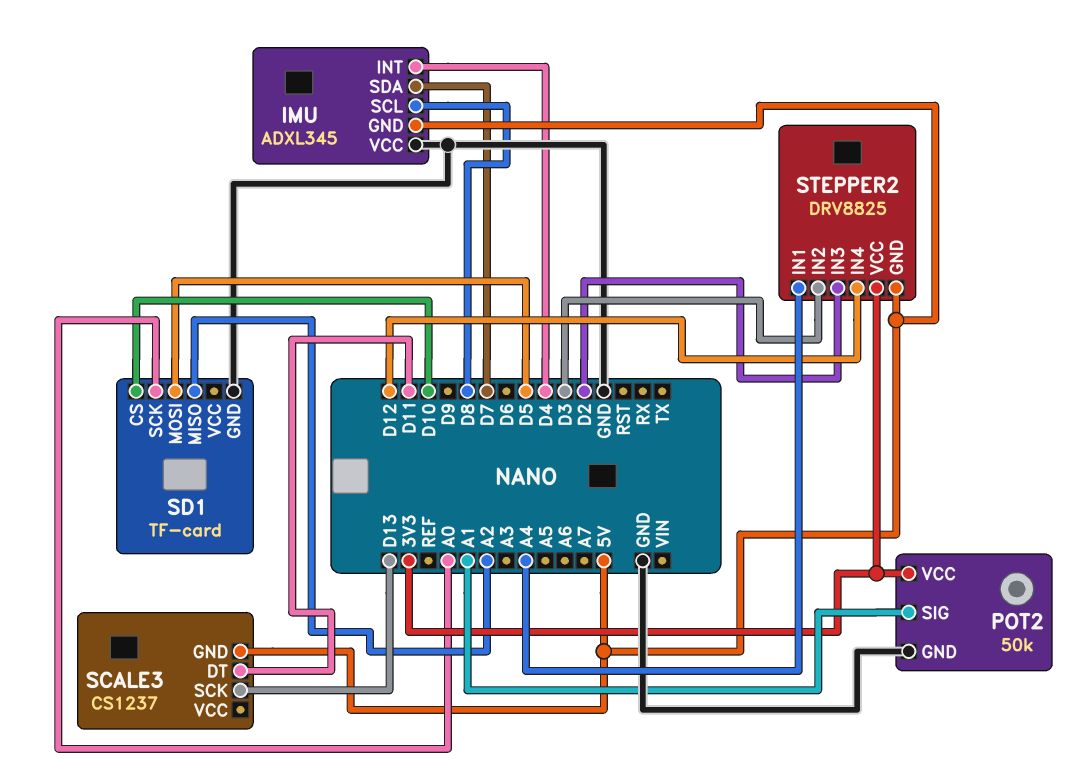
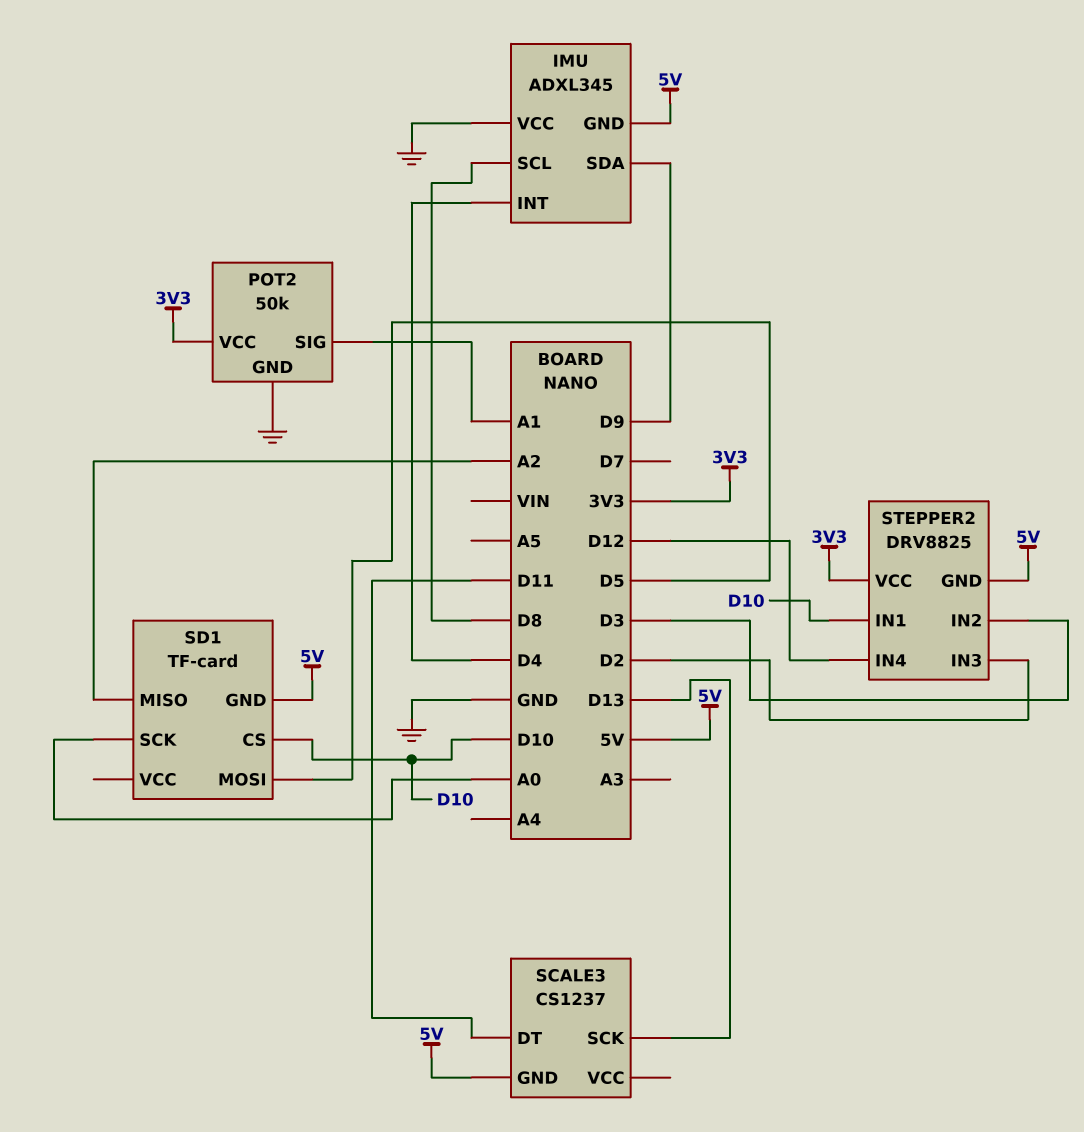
IMU pin SDA: D7 -> D9
SD1 pin GND: GND -> 5V
STEPPER2 pin IN1: A4 -> D10

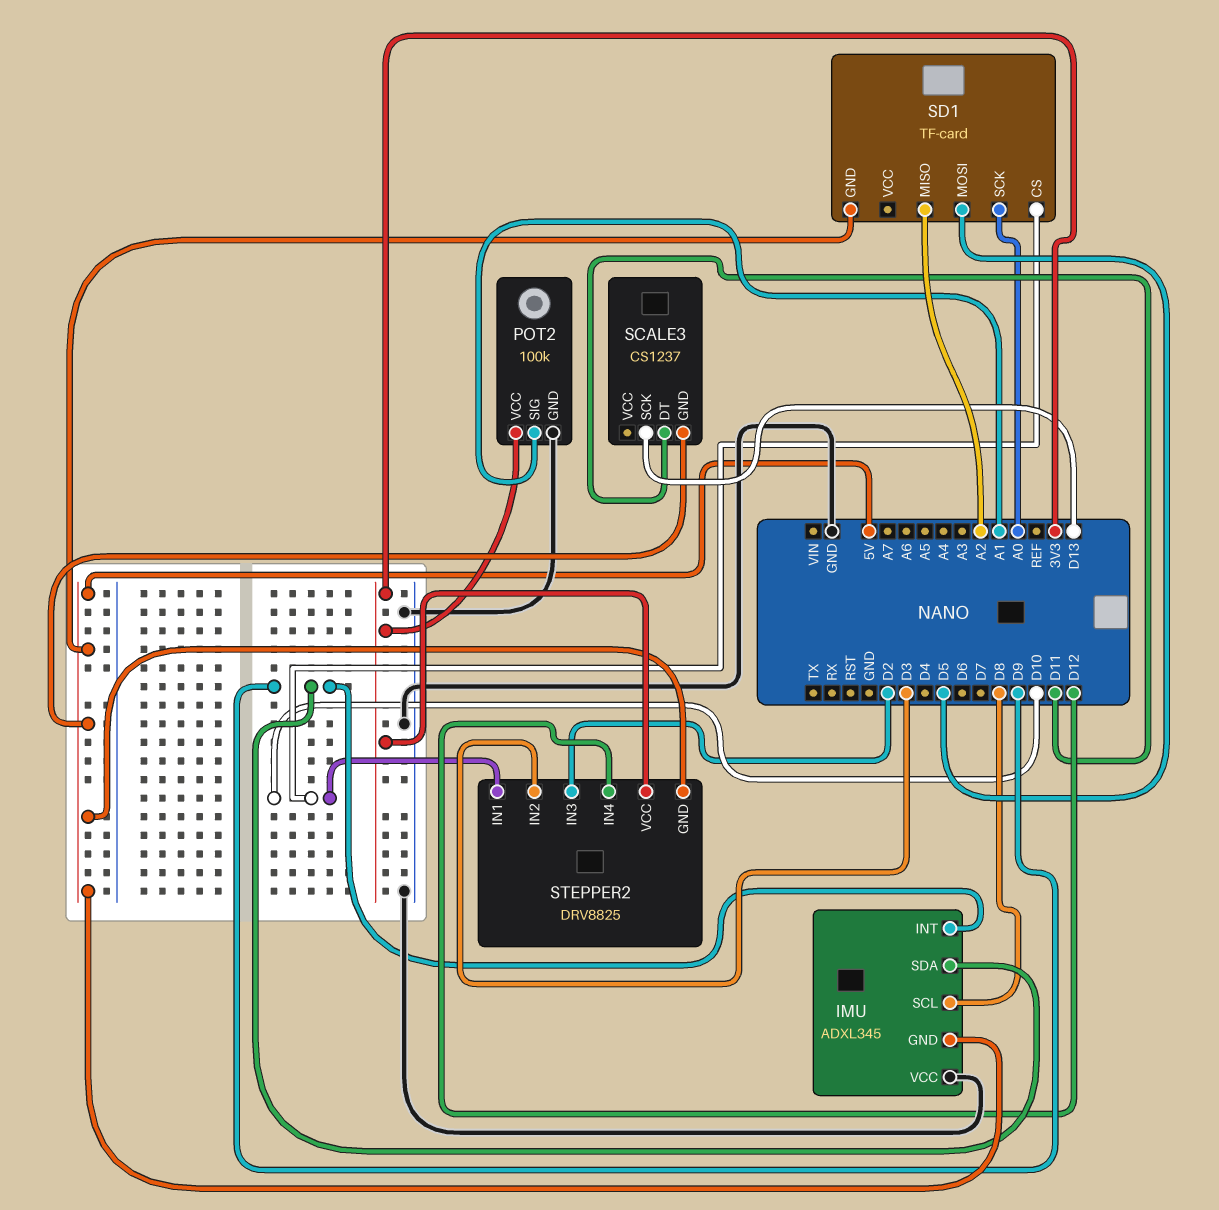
IMU pin INT: D4 -> D9
POT2: 50k -> 100k

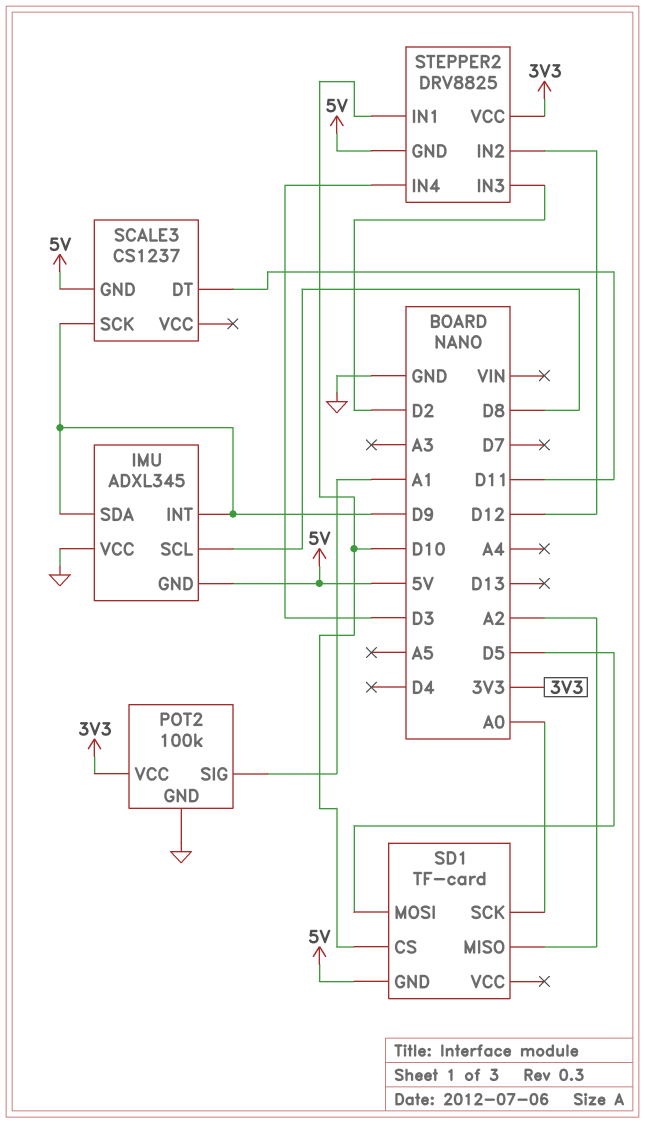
SCALE3 pin SCK: D13 -> D9
STEPPER2 pin IN2: D3 -> D12
STEPPER2 pin IN4: D12 -> D3

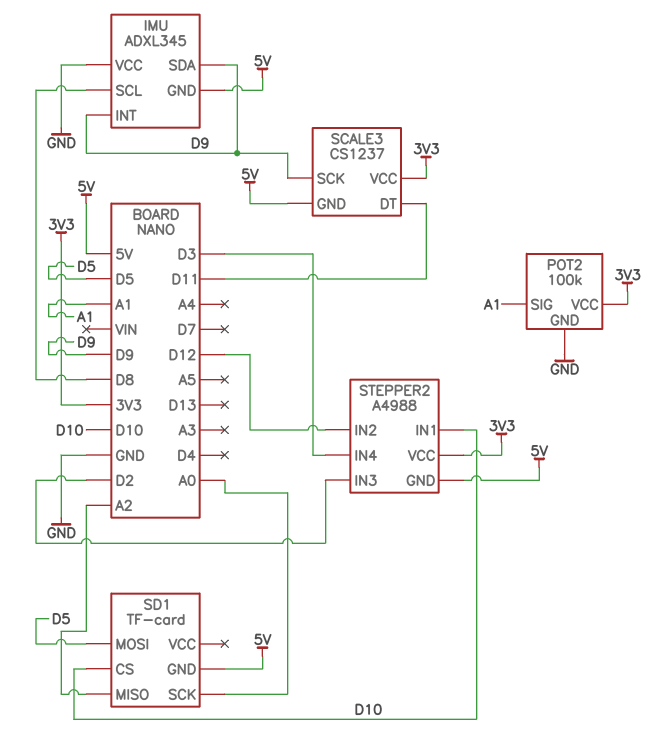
SCALE3 pin VCC: none -> 3V3
STEPPER2: DRV8825 -> A4988

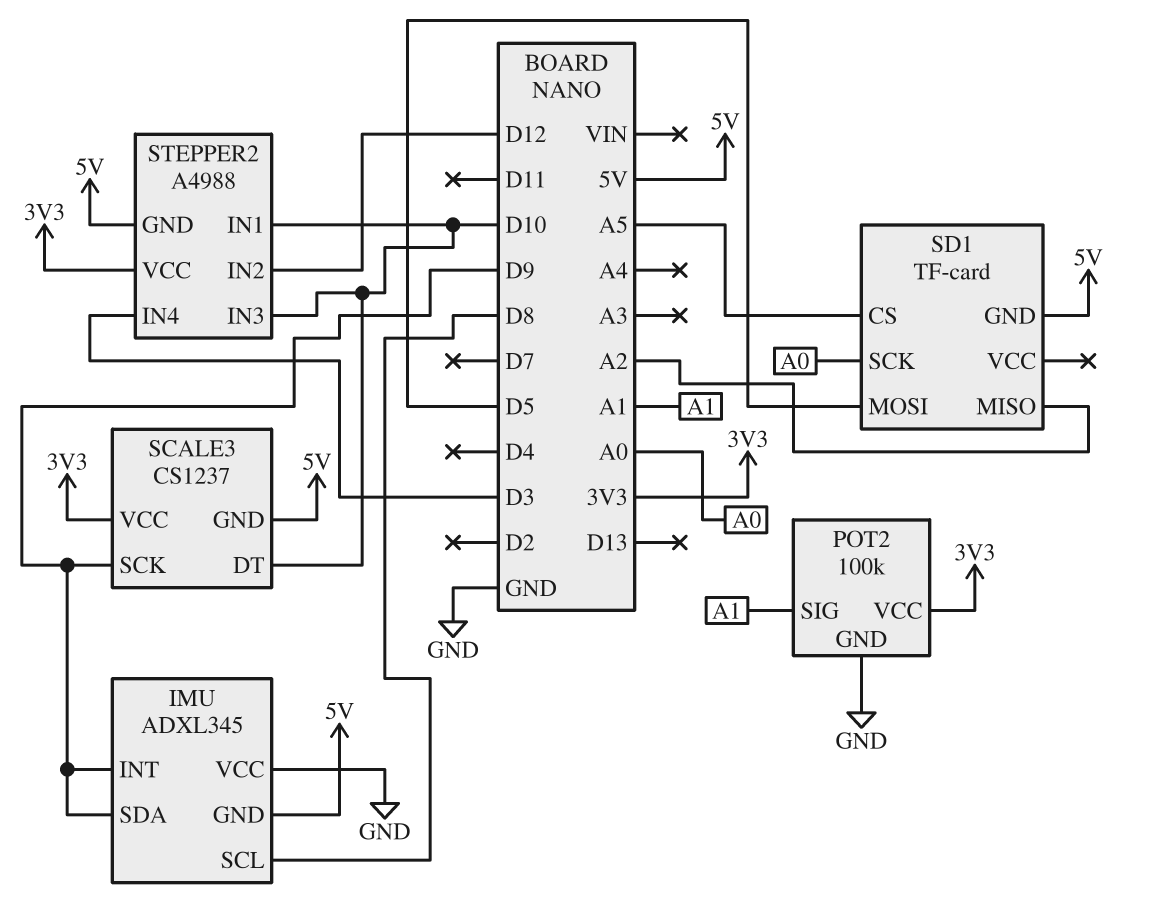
SCALE3 pin DT: D11 -> D10
SD1 pin CS: D10 -> A5
STEPPER2 pin IN3: D2 -> D10

